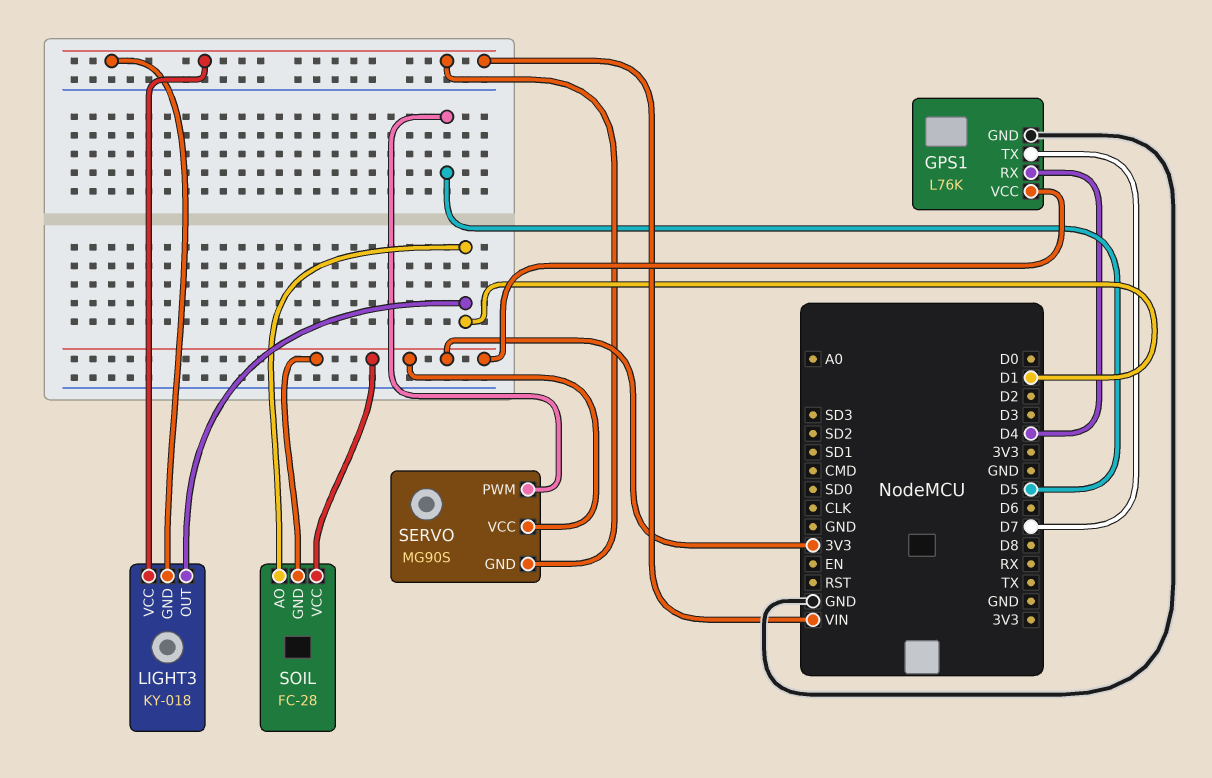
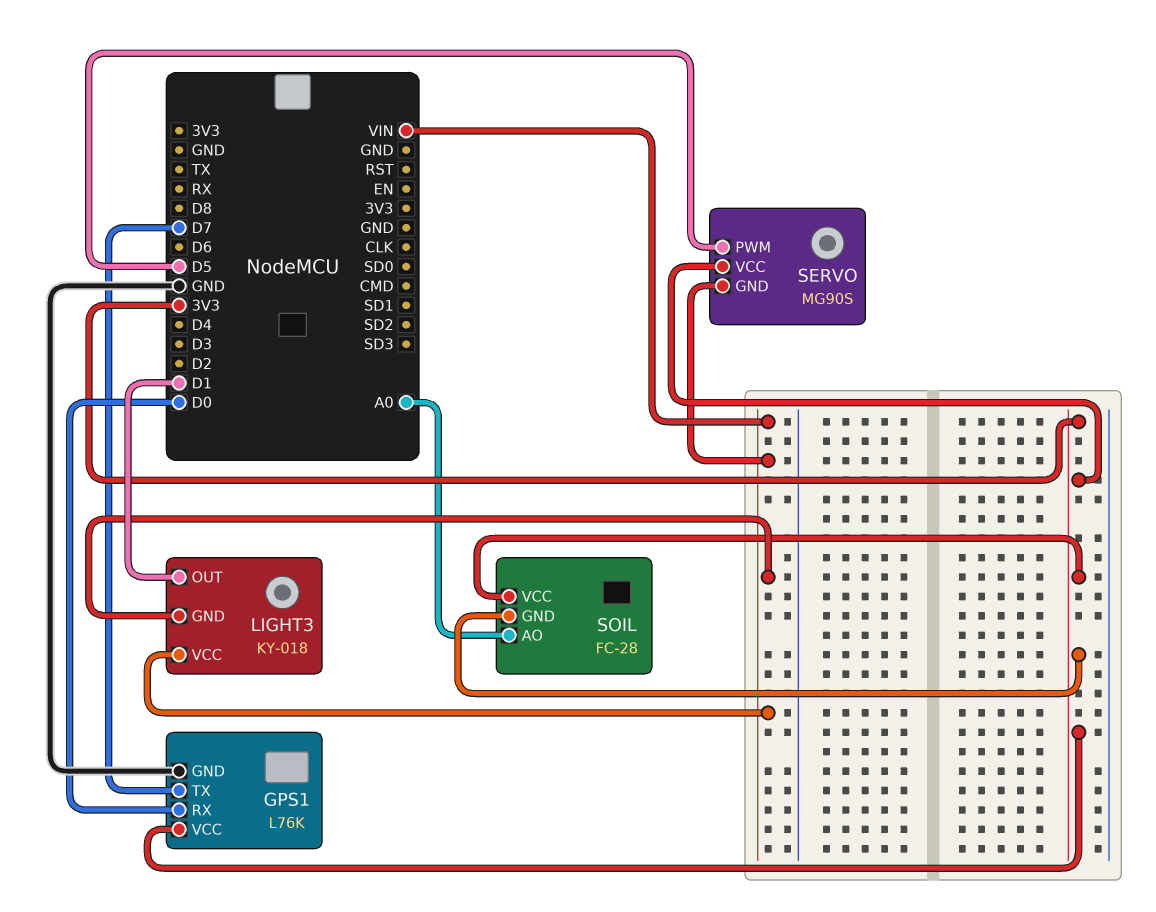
GPS1 pin RX: D4 -> D0
SOIL pin AO: D1 -> A0

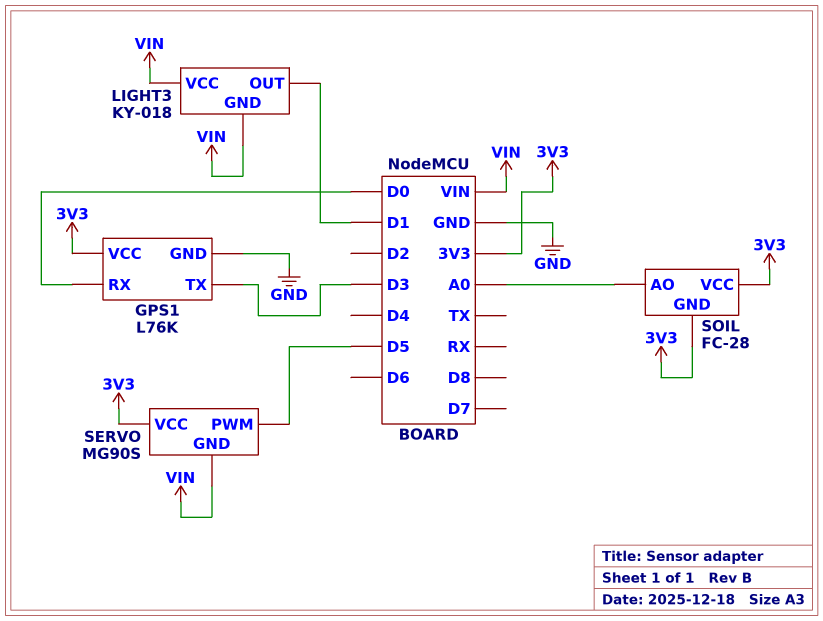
GPS1 pin TX: D7 -> D3

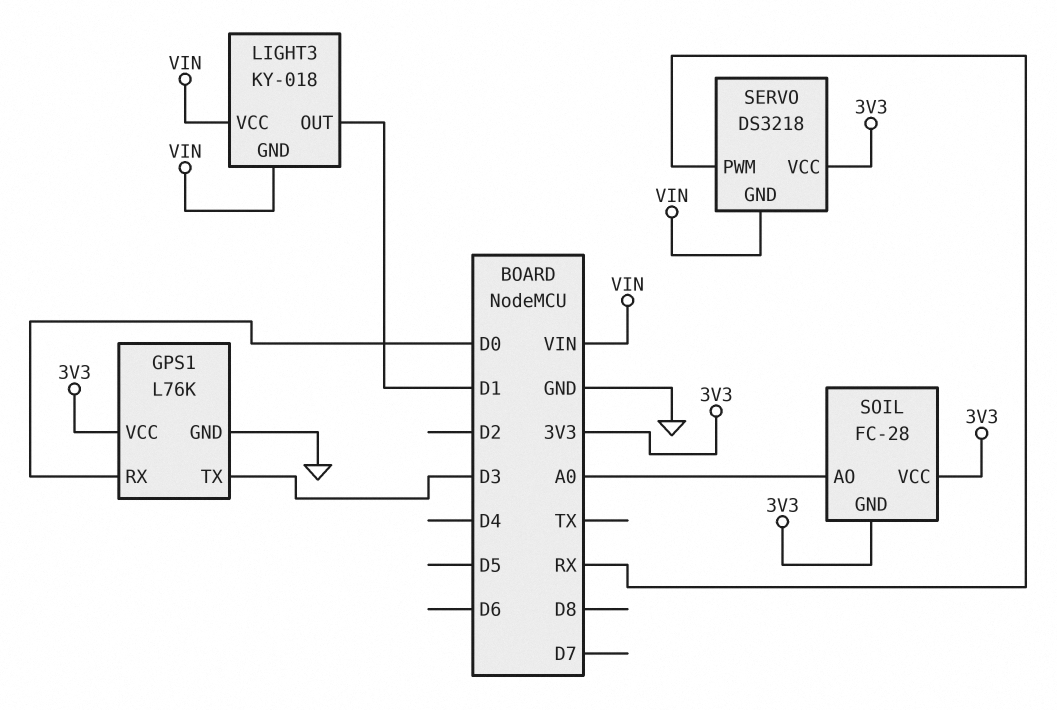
SERVO: MG90S -> DS3218
SERVO pin PWM: D5 -> RX

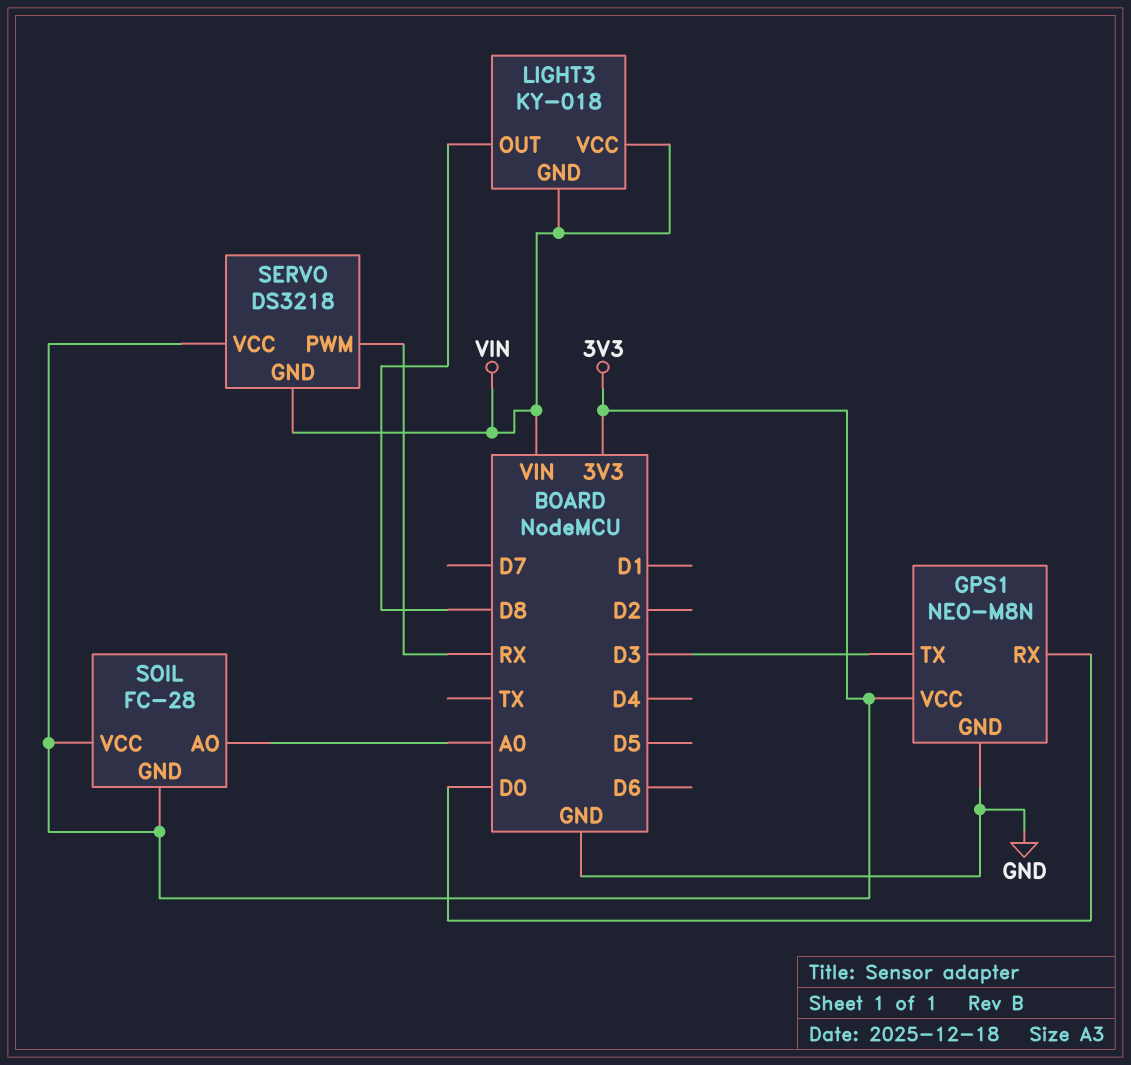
GPS1: L76K -> NEO-M8N
LIGHT3 pin OUT: D1 -> D8

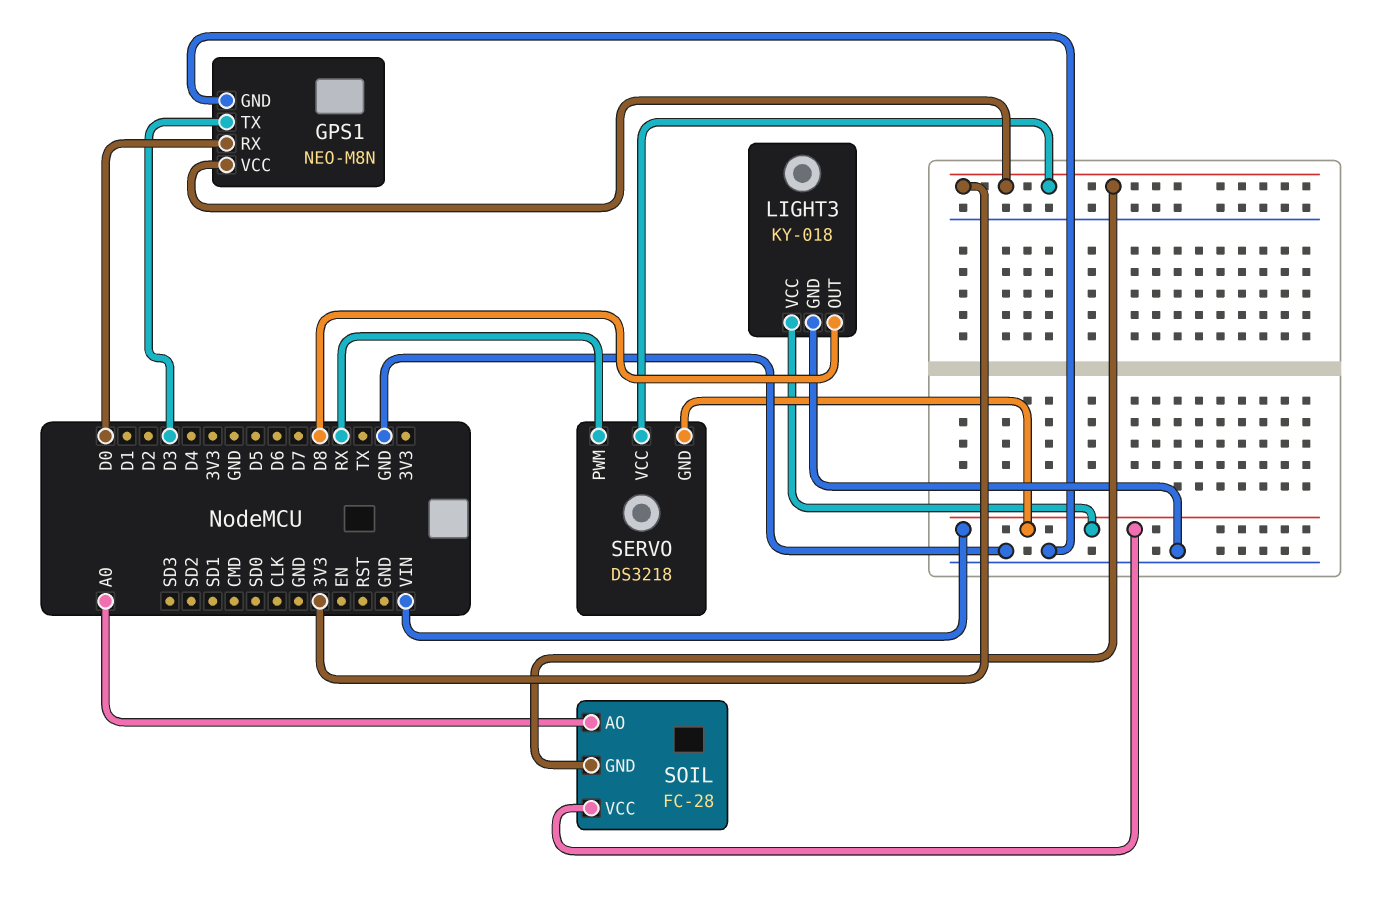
LIGHT3 pin GND: VIN -> GND
SOIL pin VCC: 3V3 -> VIN

